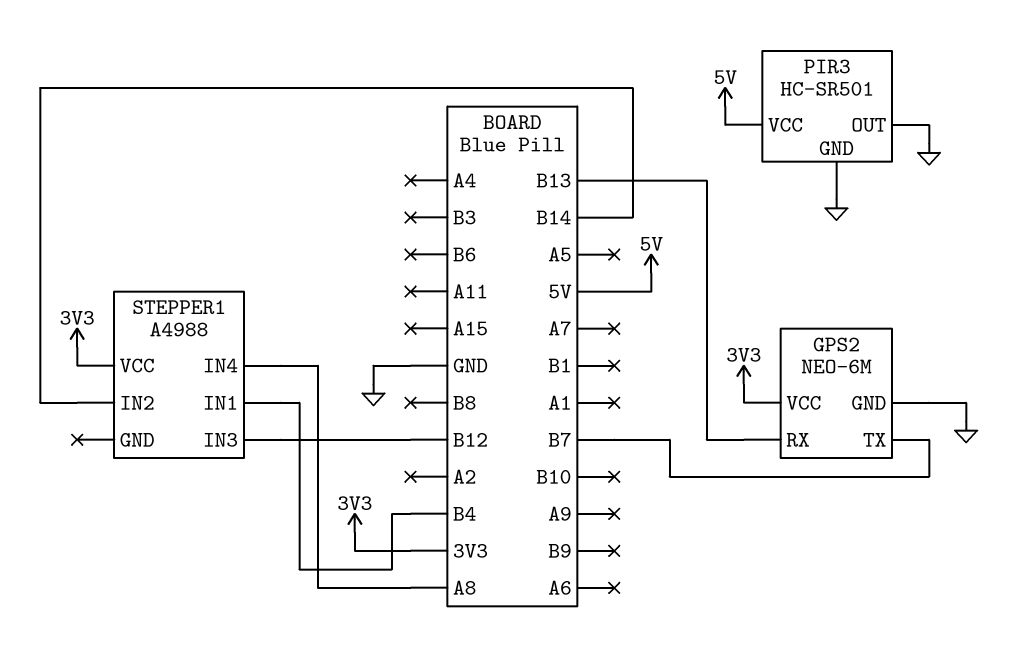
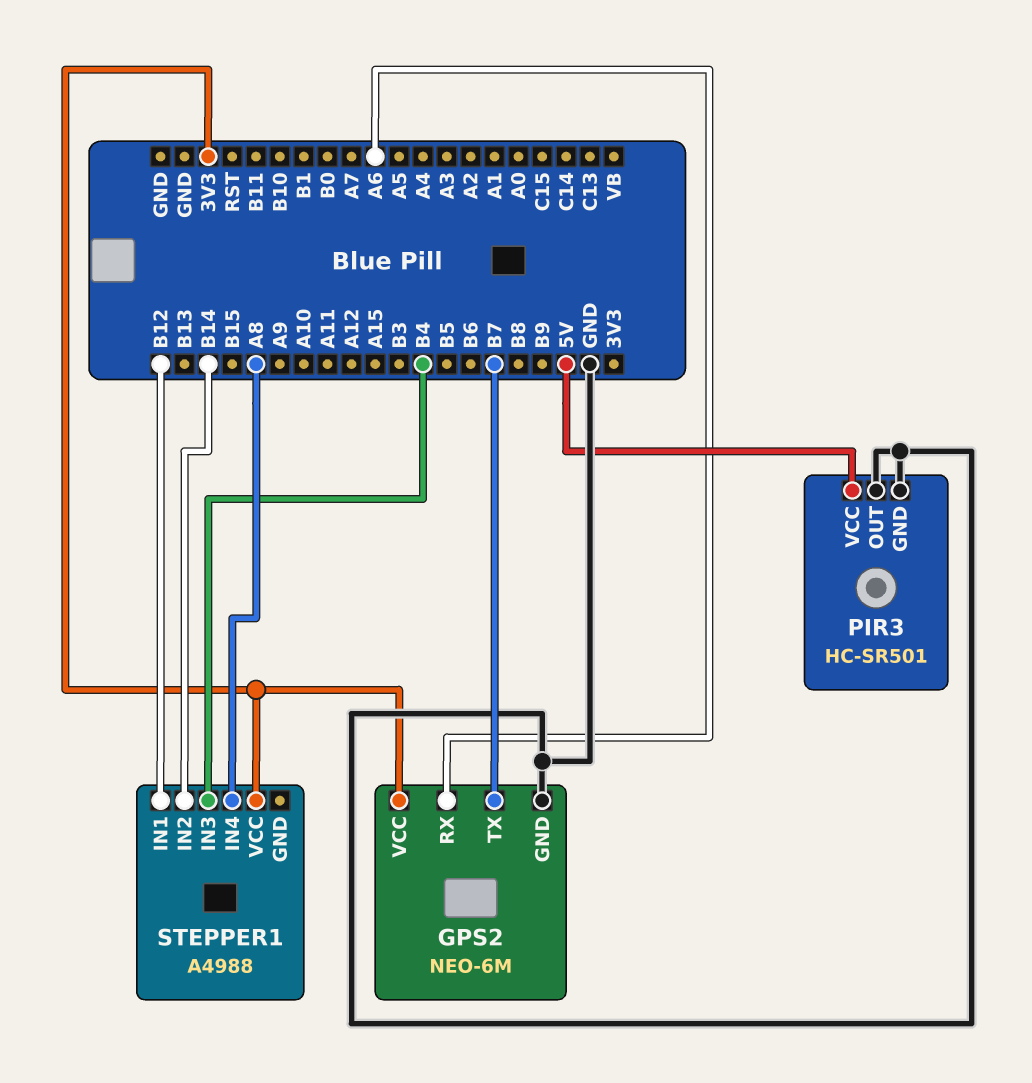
GPS2 pin RX: B13 -> A6
STEPPER1 pin IN1: B4 -> B12
STEPPER1 pin IN3: B12 -> B4

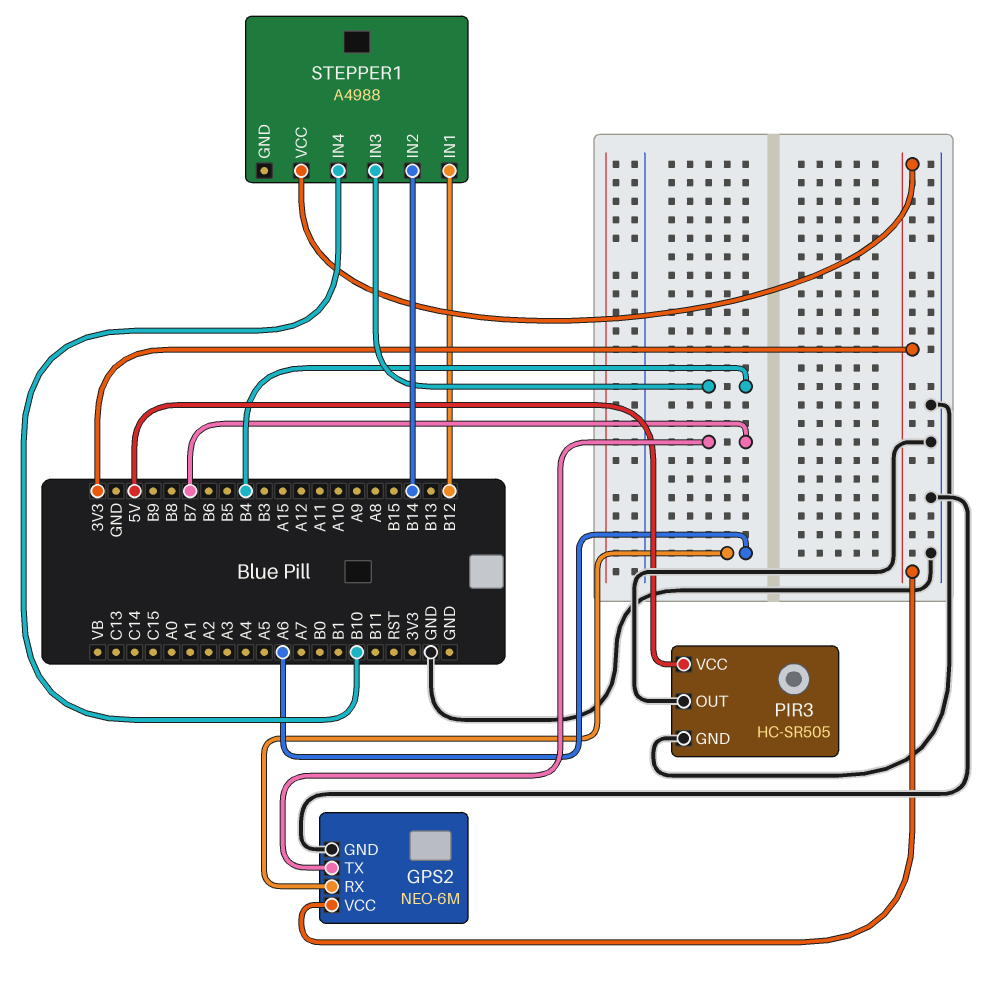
PIR3: HC-SR501 -> HC-SR505
STEPPER1 pin IN4: A8 -> B10

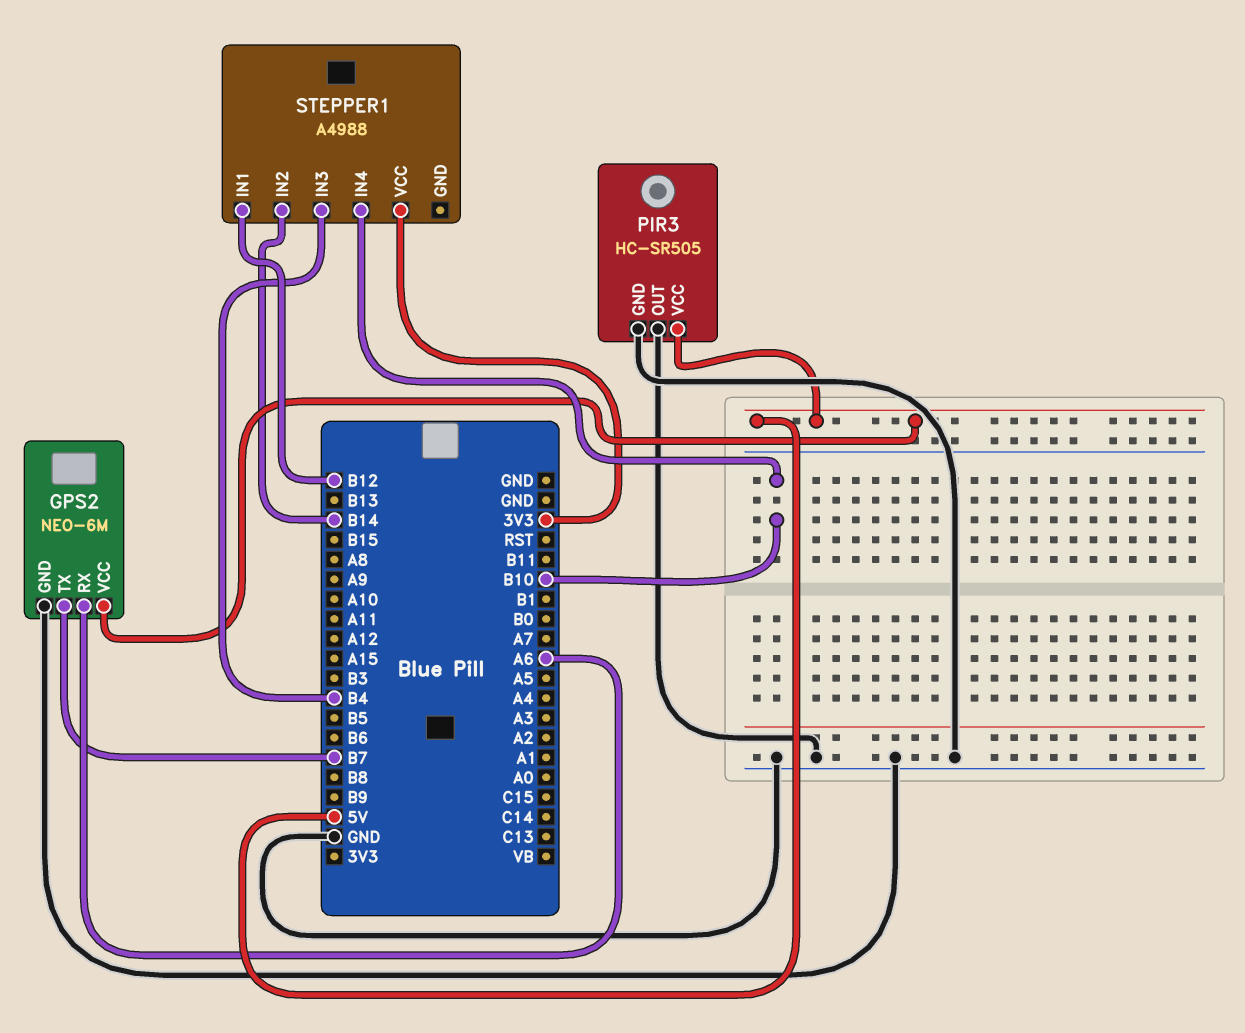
GPS2 pin VCC: 3V3 -> 5V

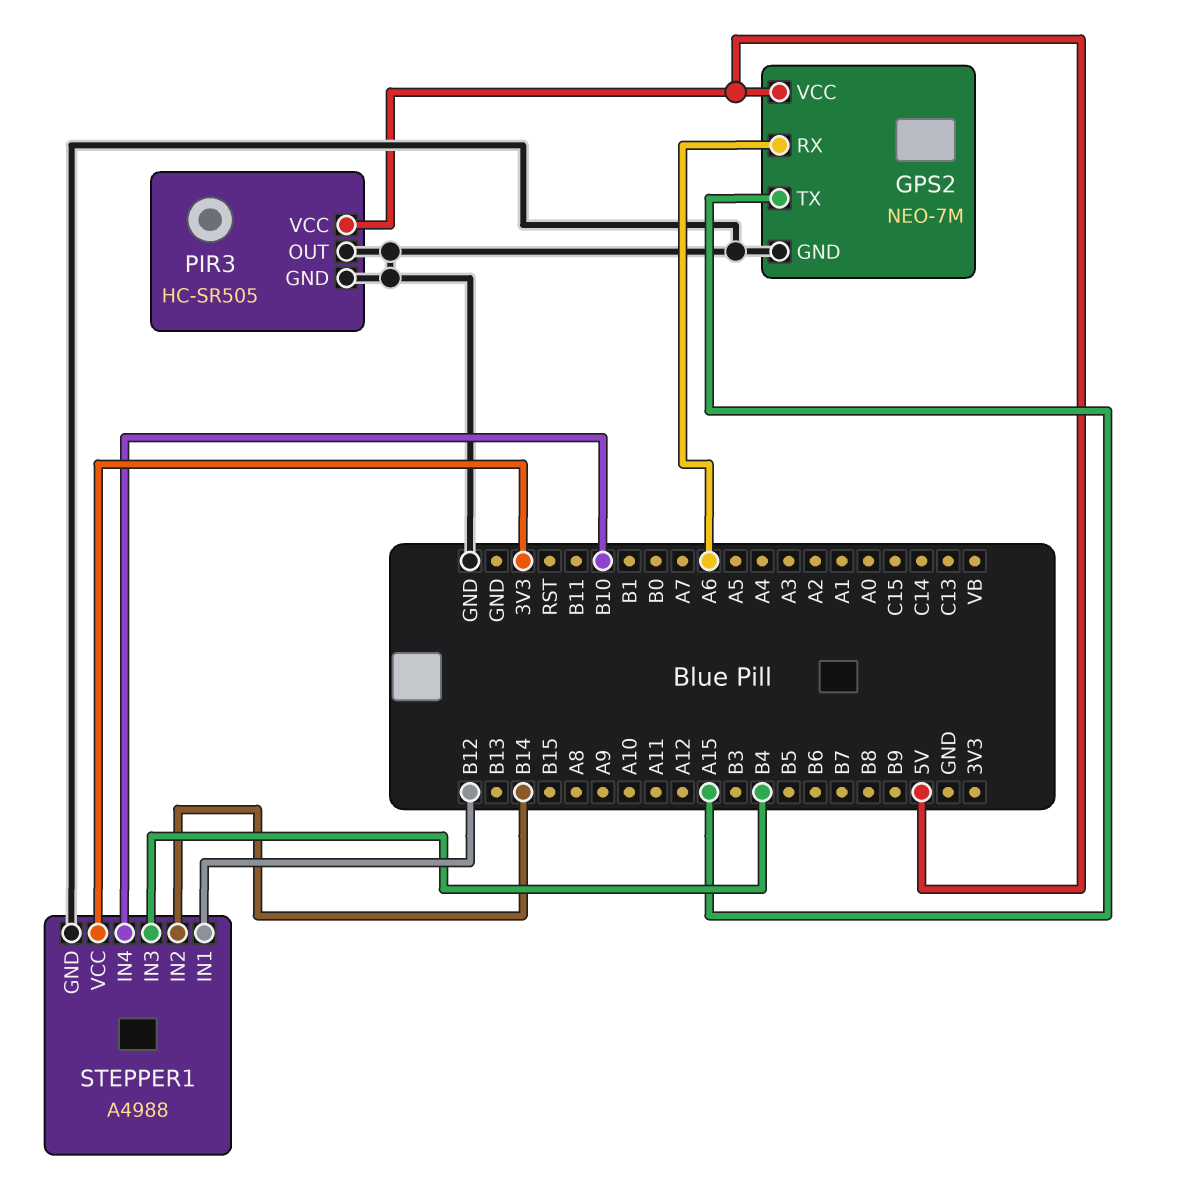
GPS2: NEO-6M -> NEO-7M
GPS2 pin TX: B7 -> A15
STEPPER1 pin GND: none -> GND

